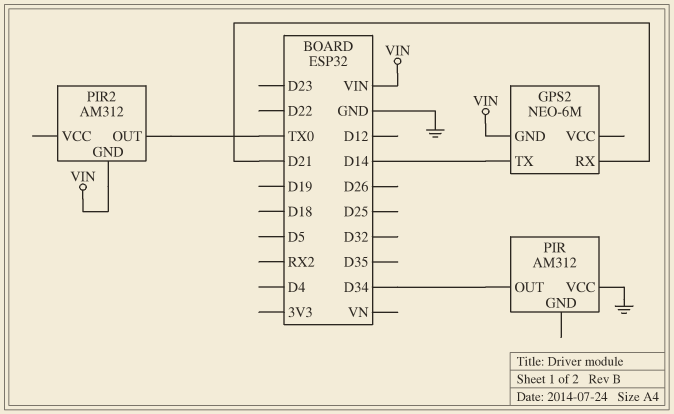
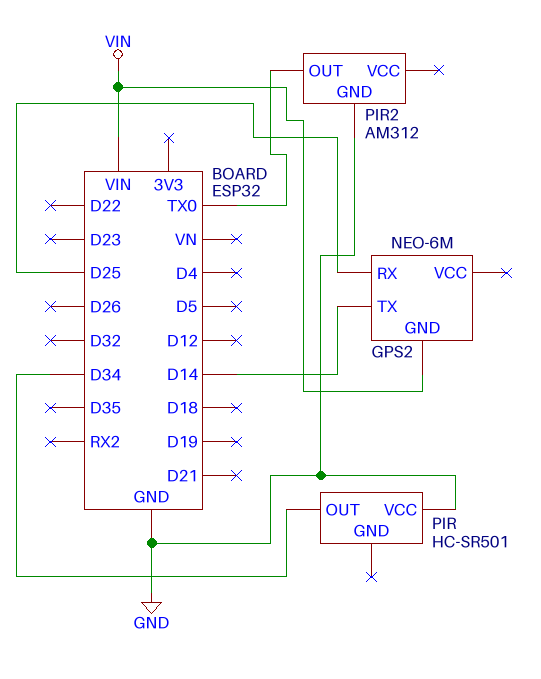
GPS2 pin RX: D21 -> D25
PIR: AM312 -> HC-SR501
PIR2 pin GND: VIN -> GND

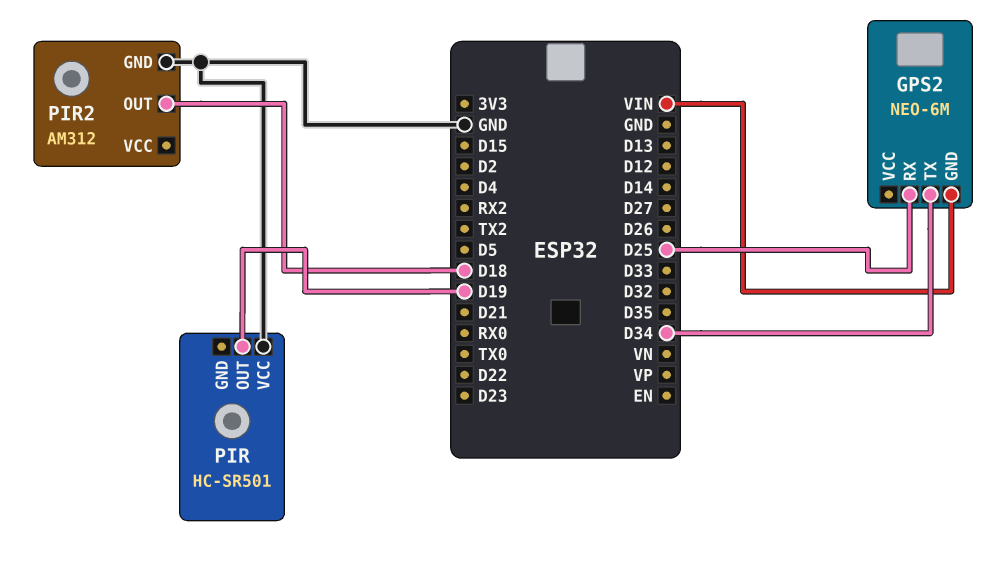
GPS2 pin TX: D14 -> D34
PIR pin OUT: D34 -> D19
PIR2 pin OUT: TX0 -> D18

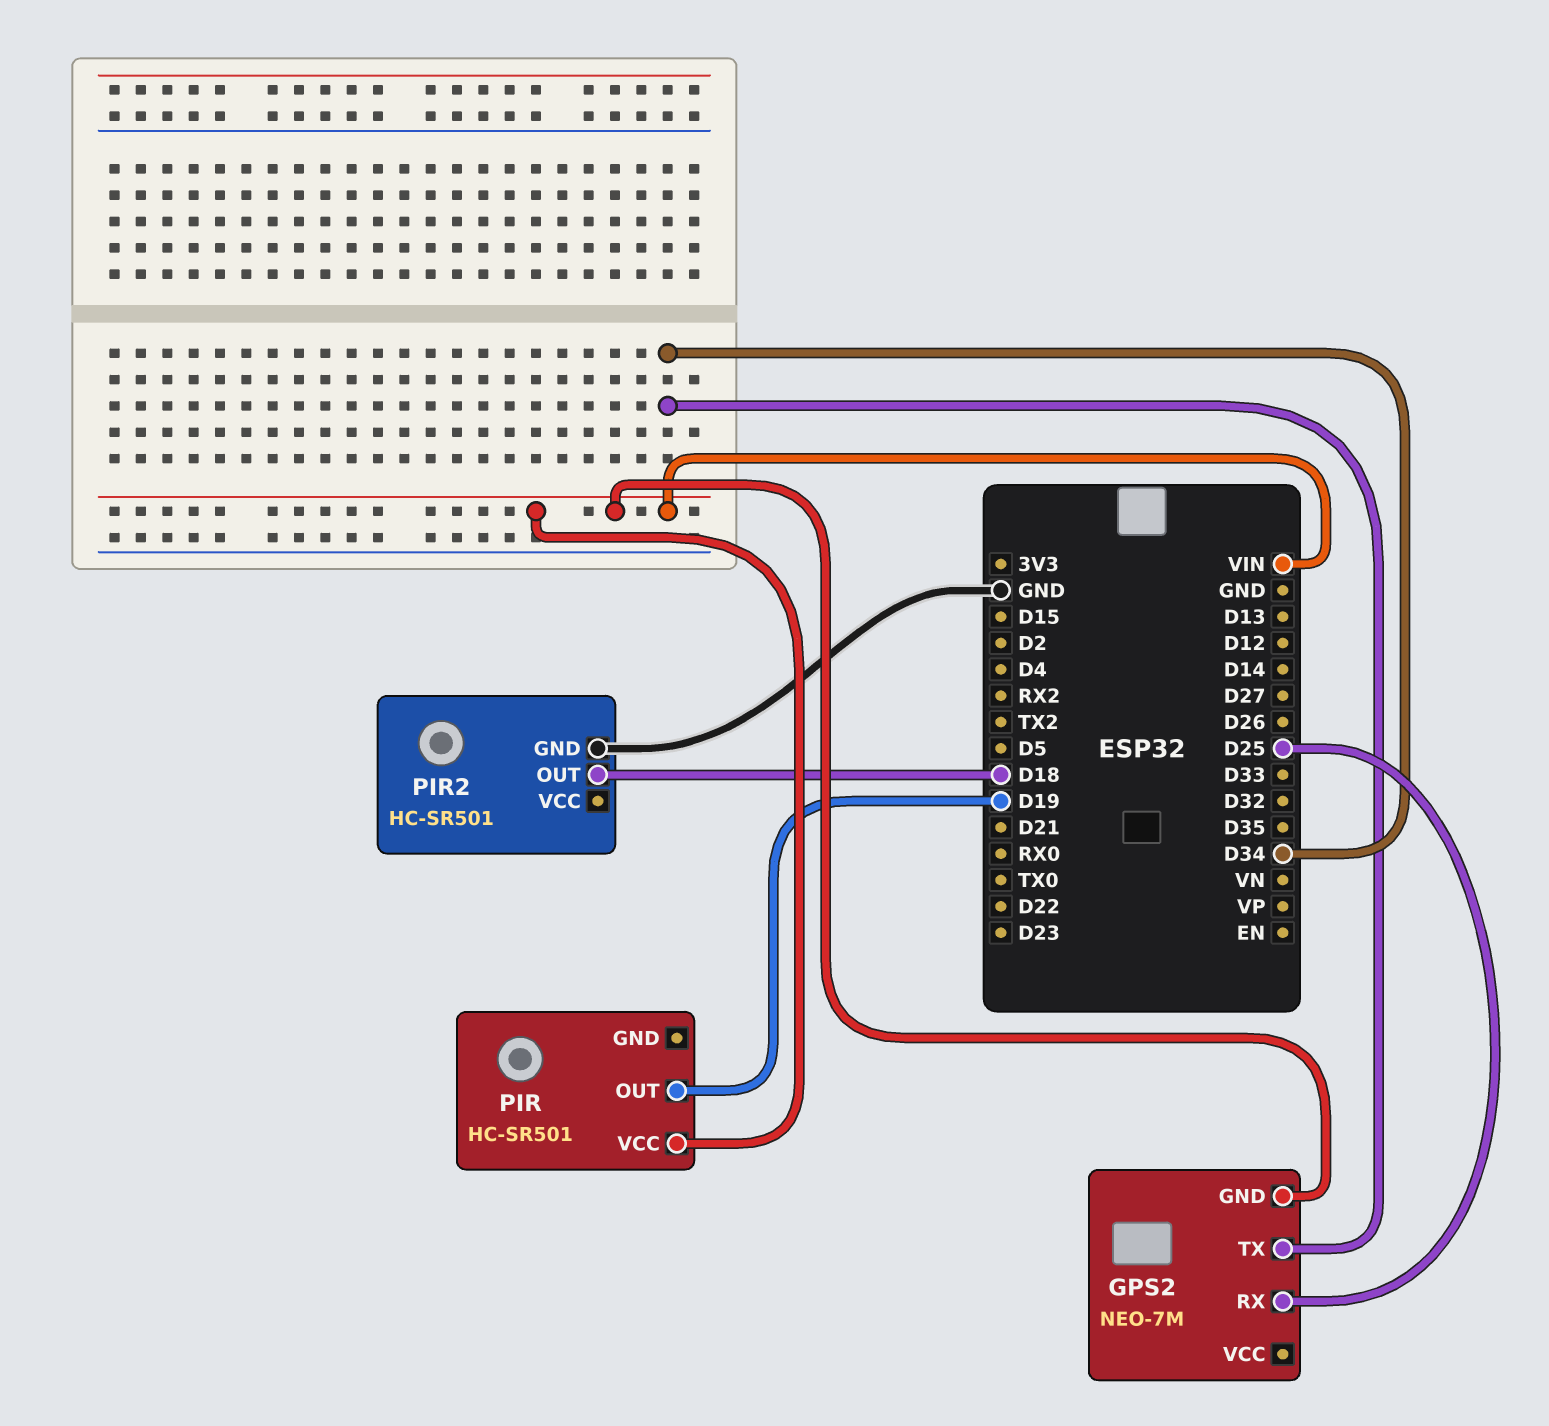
GPS2: NEO-6M -> NEO-7M
PIR pin VCC: GND -> VIN
PIR2: AM312 -> HC-SR501

